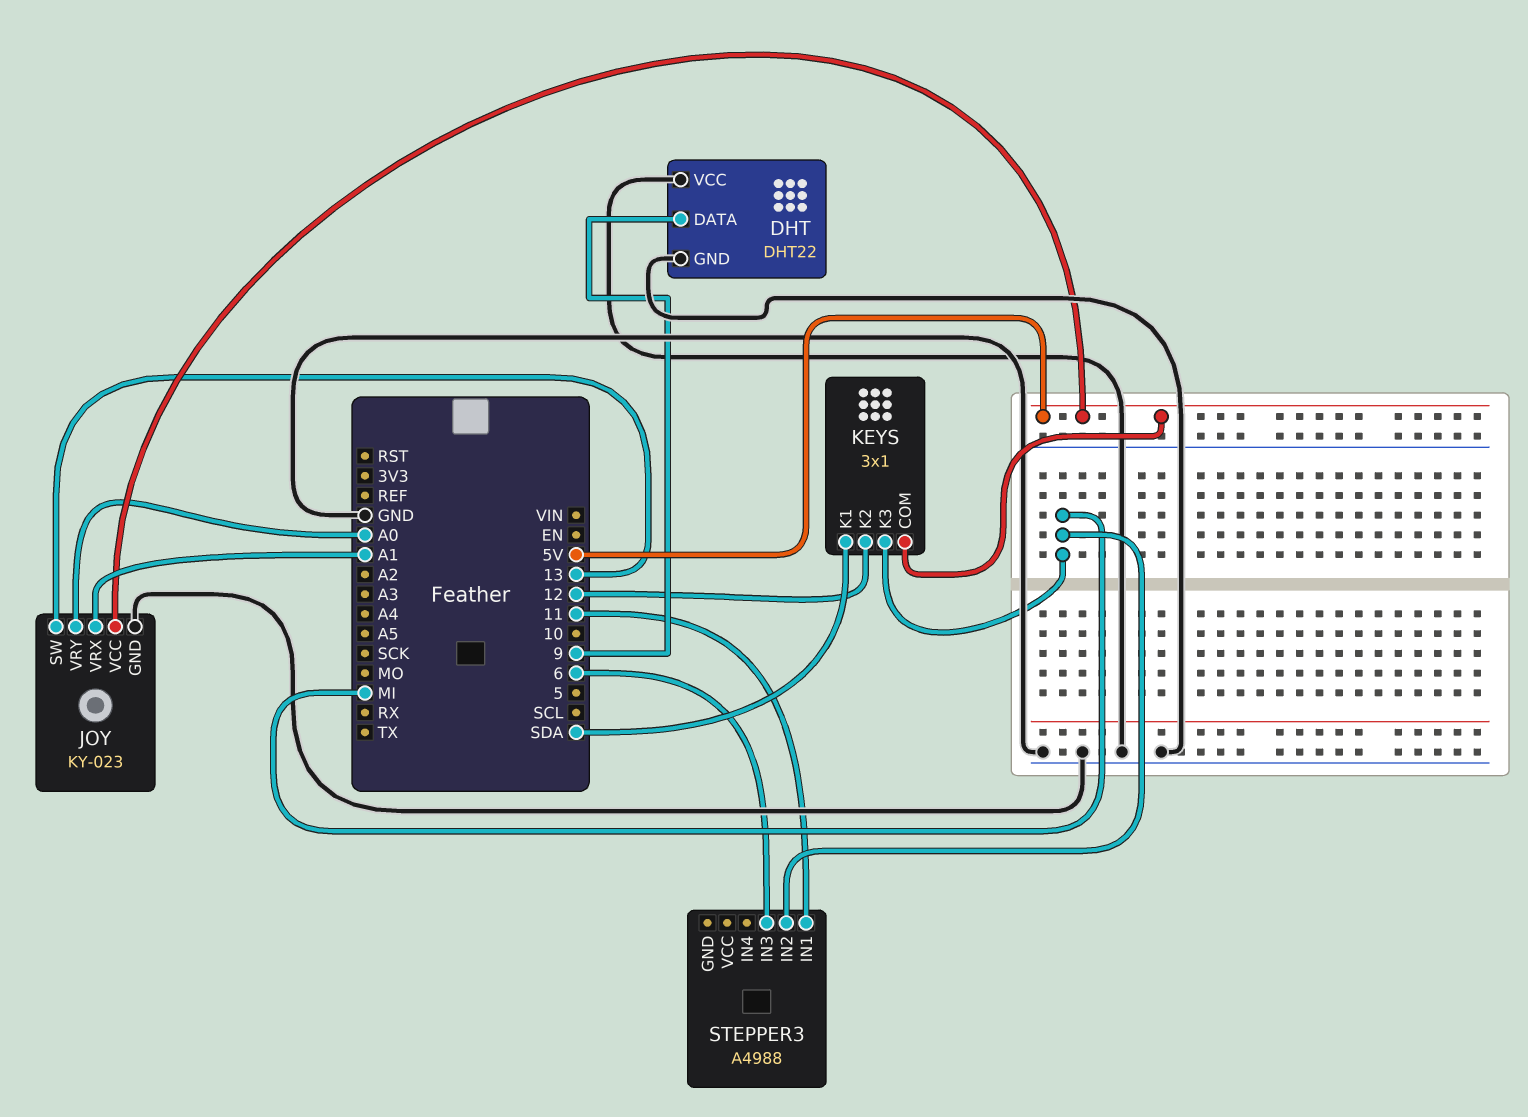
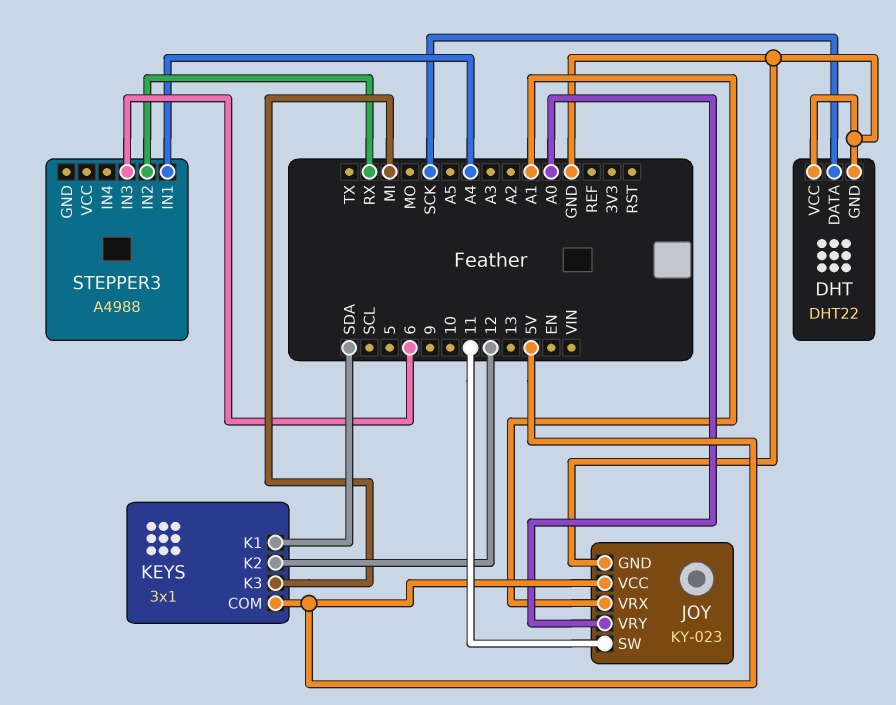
DHT pin DATA: 9 -> SCK
JOY pin SW: 13 -> 11
STEPPER3 pin IN1: 11 -> A4
STEPPER3 pin IN2: MI -> RX

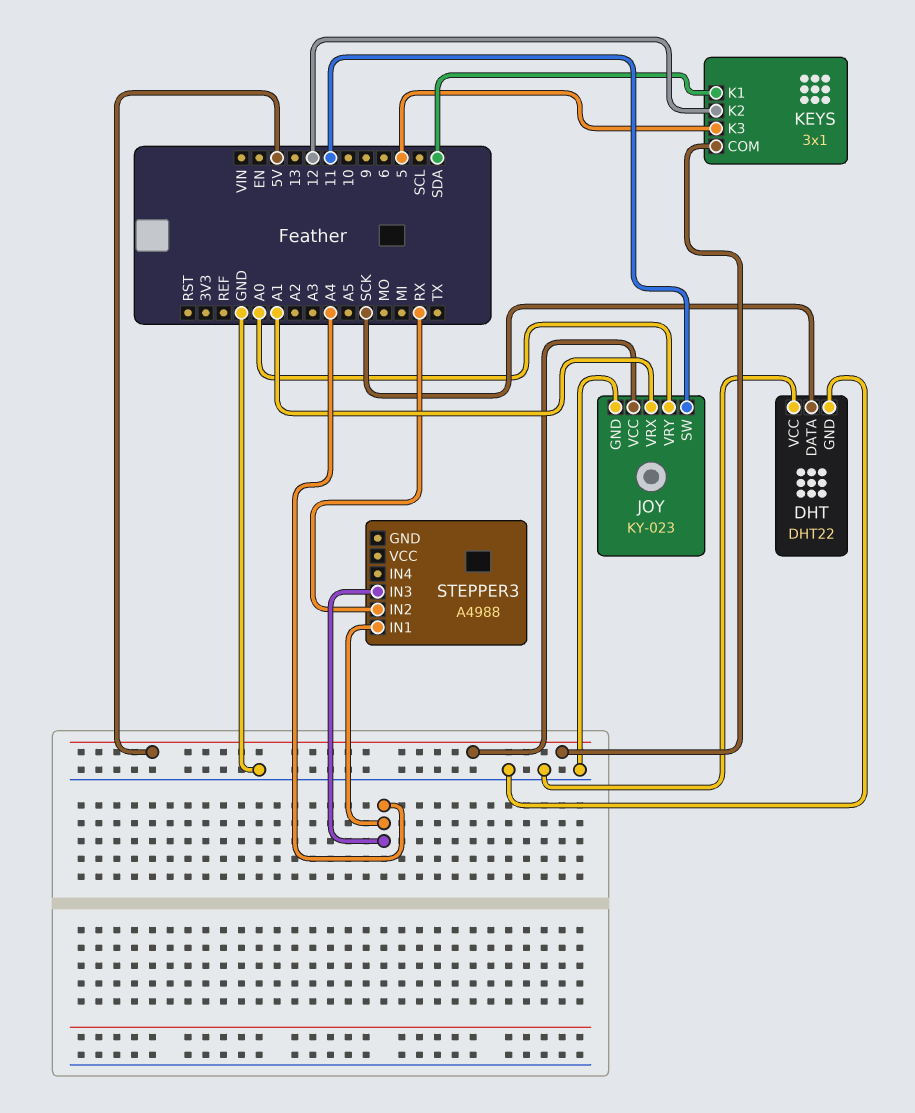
KEYS pin K3: MI -> 5
STEPPER3 pin IN3: 6 -> A4

